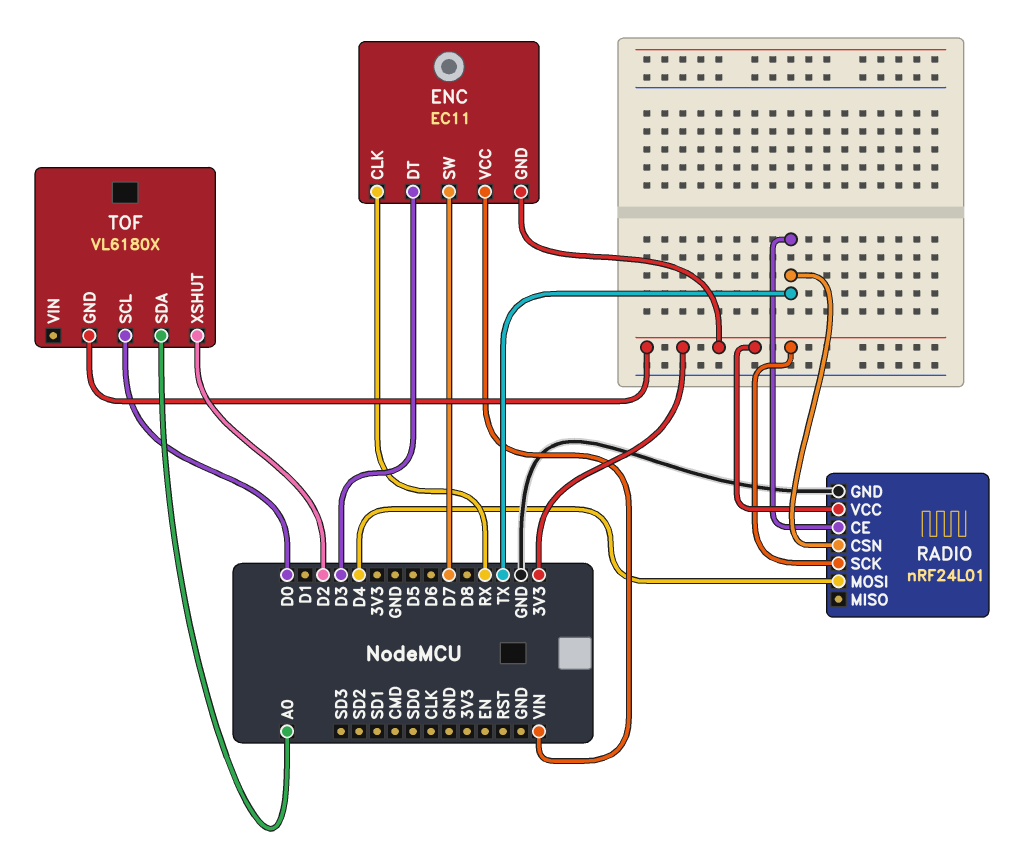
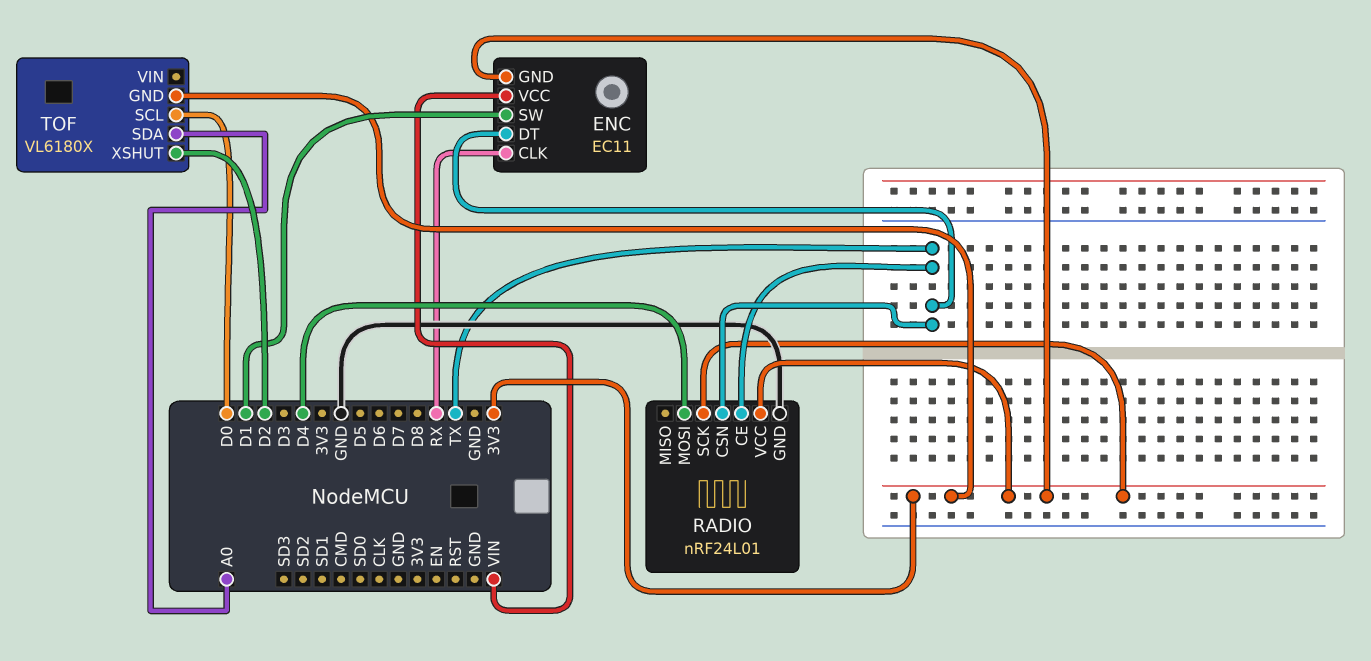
ENC pin DT: D3 -> TX
ENC pin SW: D7 -> D1

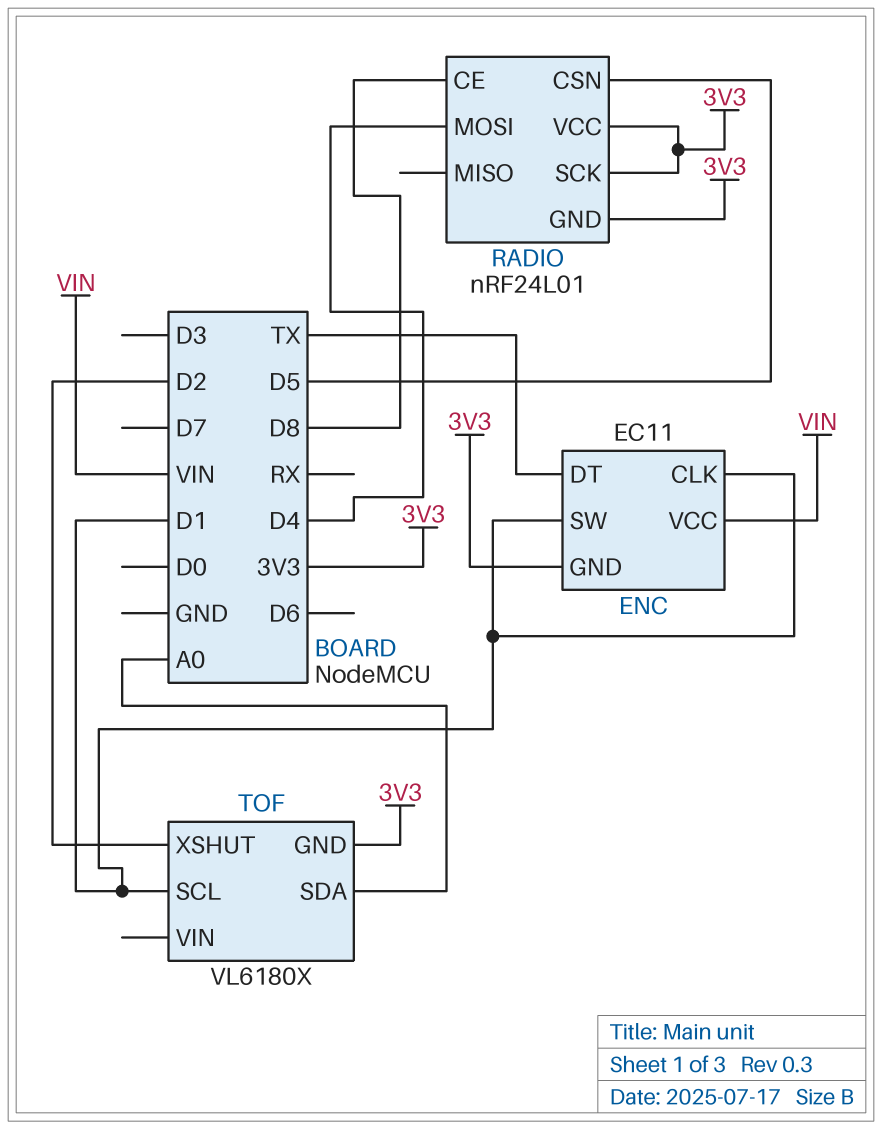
ENC pin CLK: RX -> D1
RADIO pin CE: TX -> D8
RADIO pin CSN: TX -> D5
RADIO pin GND: GND -> 3V3
TOF pin SCL: D0 -> D1

